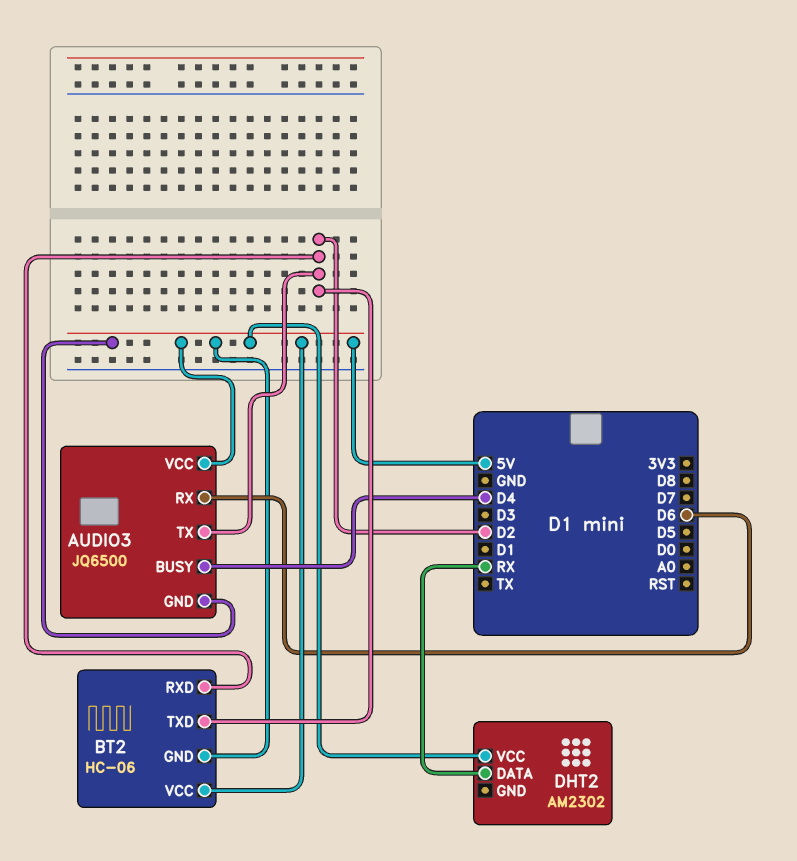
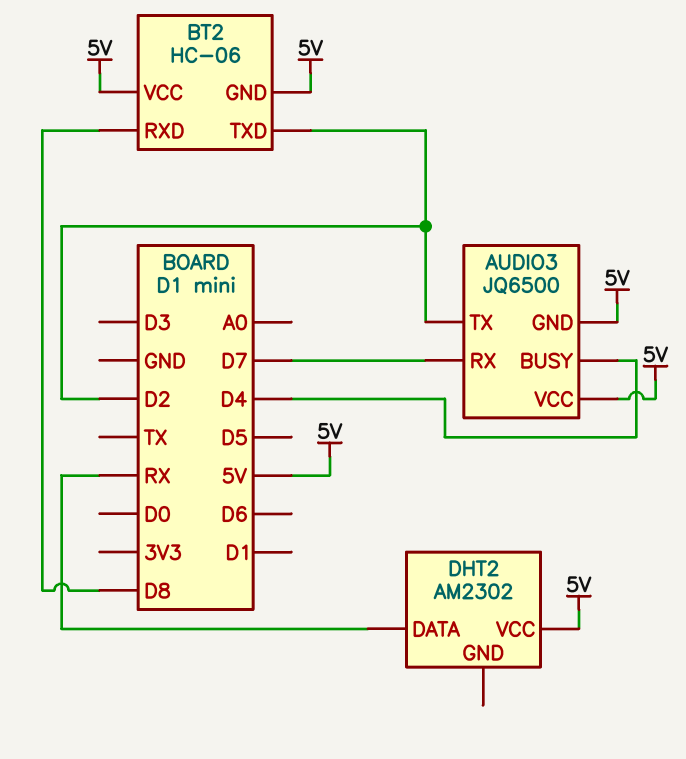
AUDIO3 pin RX: D6 -> D7
BT2 pin RXD: D2 -> D8

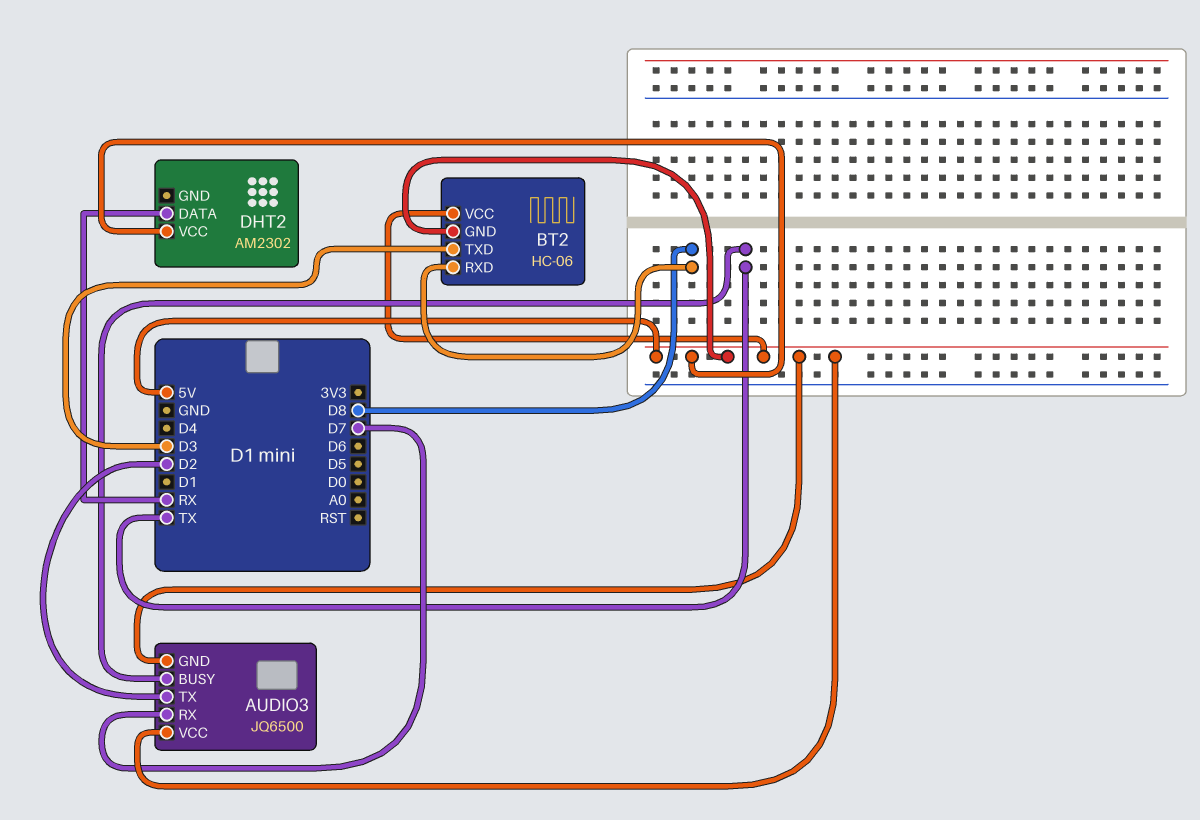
AUDIO3 pin BUSY: D4 -> TX
BT2 pin TXD: D2 -> D3

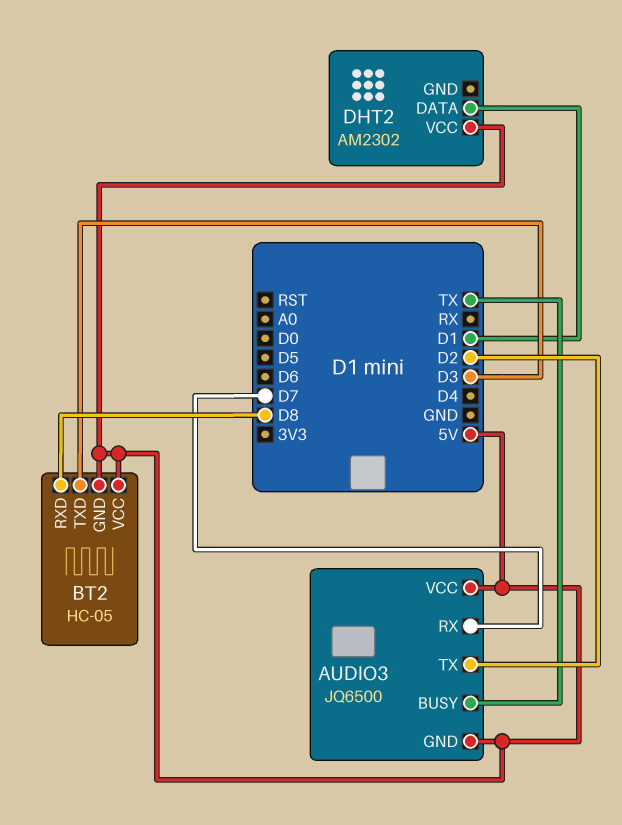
BT2: HC-06 -> HC-05
DHT2 pin DATA: RX -> D1

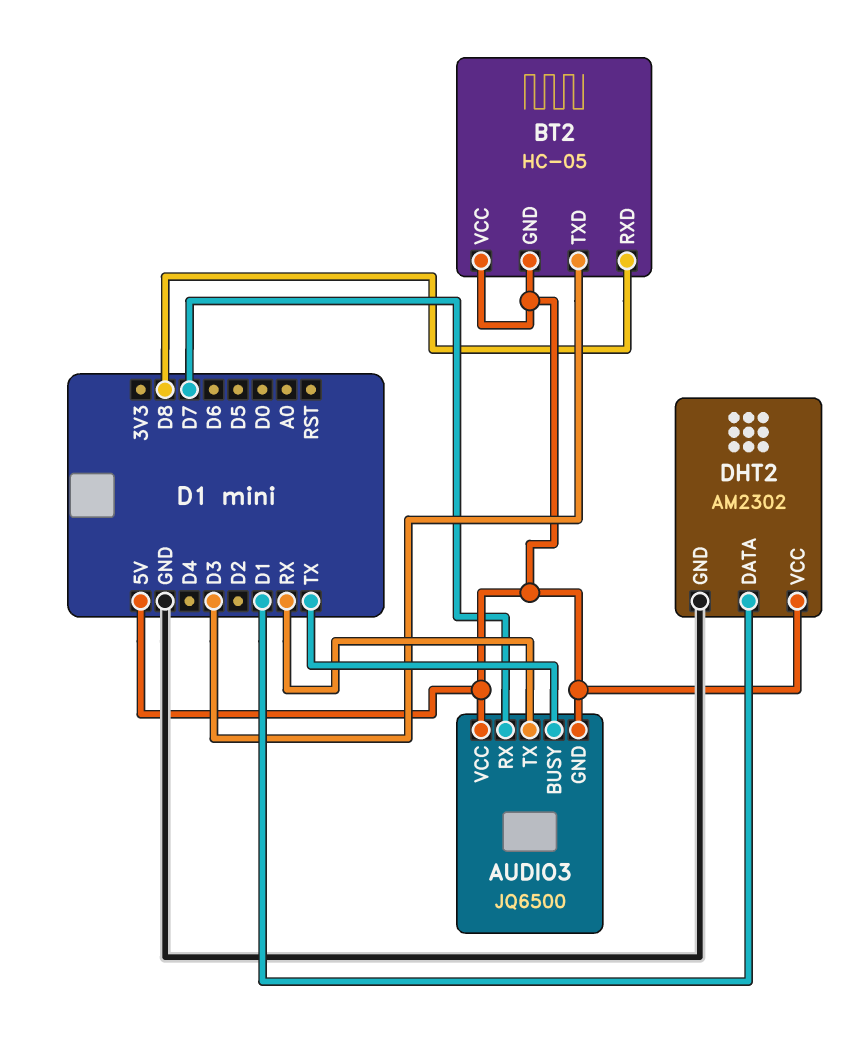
AUDIO3 pin TX: D2 -> RX
DHT2 pin GND: none -> GND

